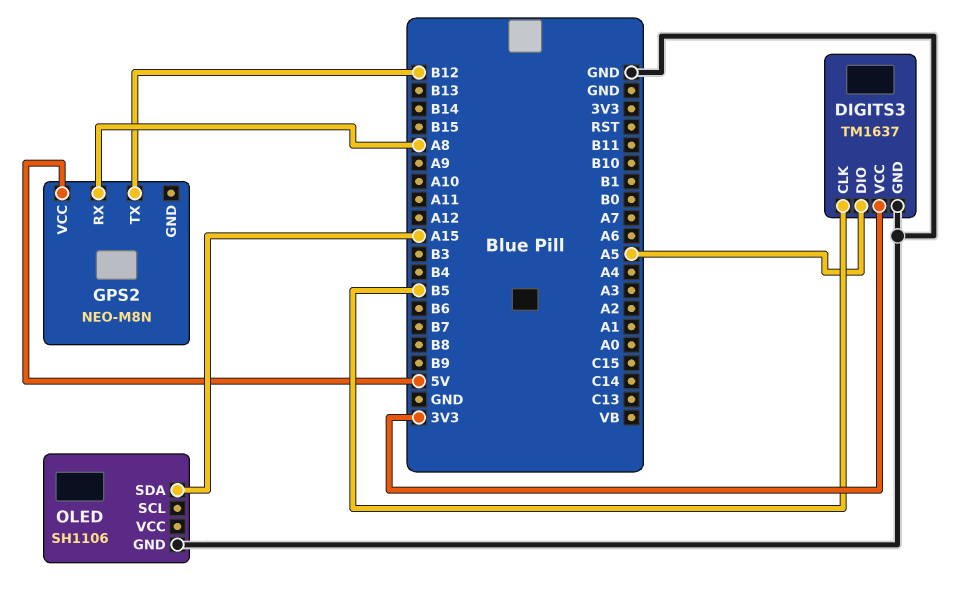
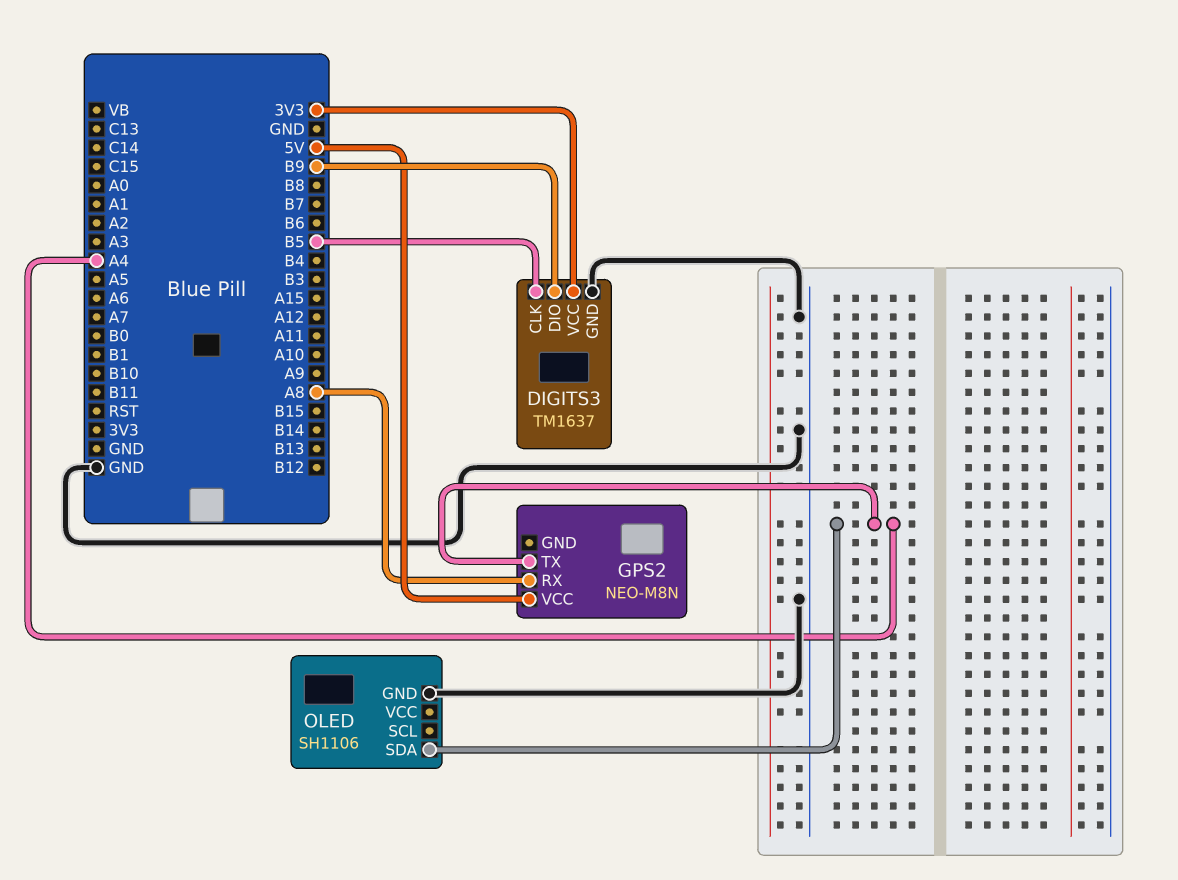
DIGITS3 pin DIO: A5 -> B9
GPS2 pin TX: B12 -> A4
OLED pin SDA: A15 -> A4

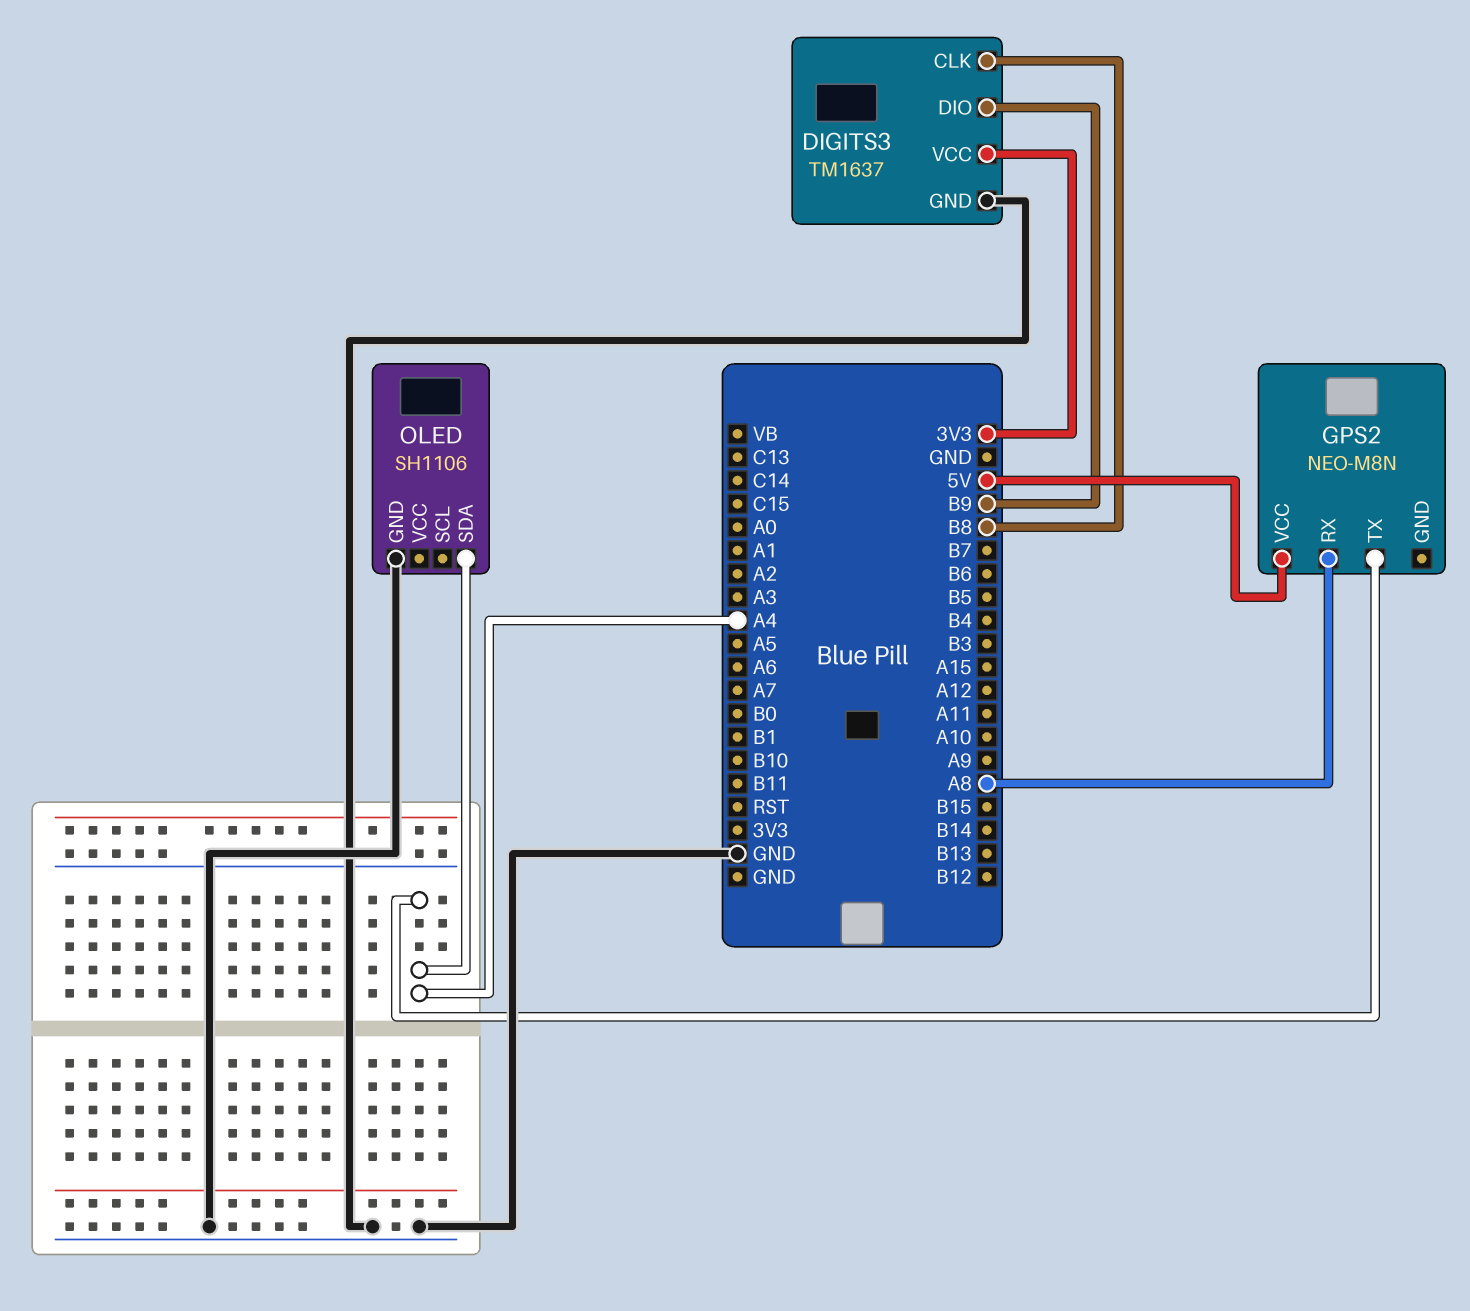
DIGITS3 pin CLK: B5 -> B8

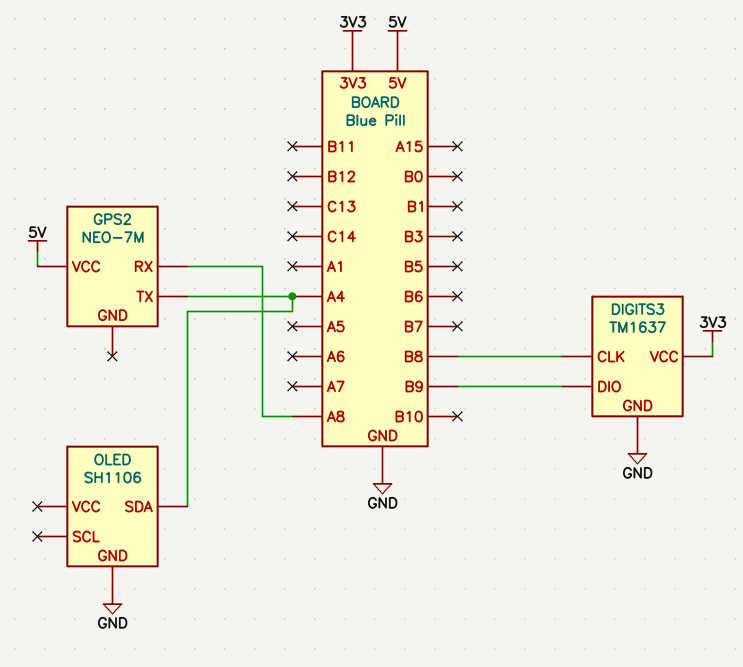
GPS2: NEO-M8N -> NEO-7M

